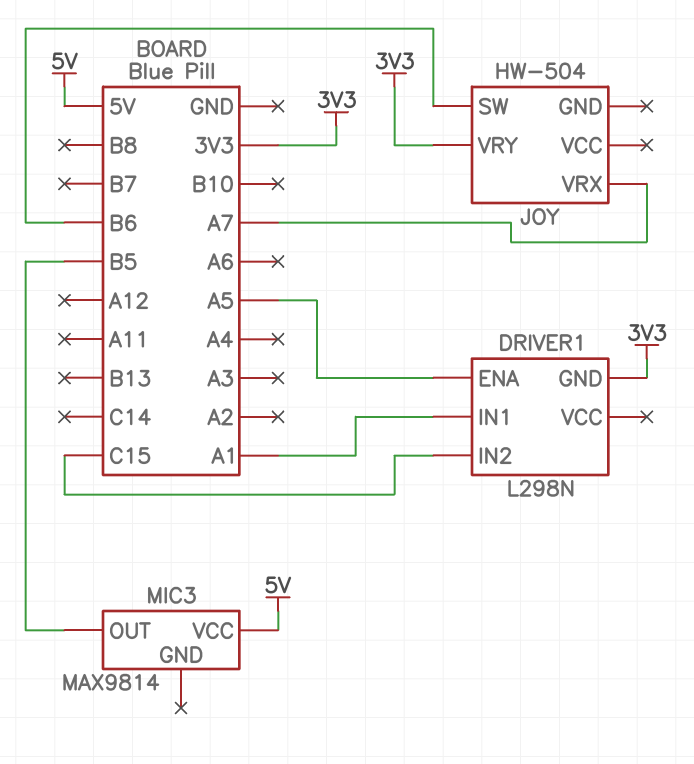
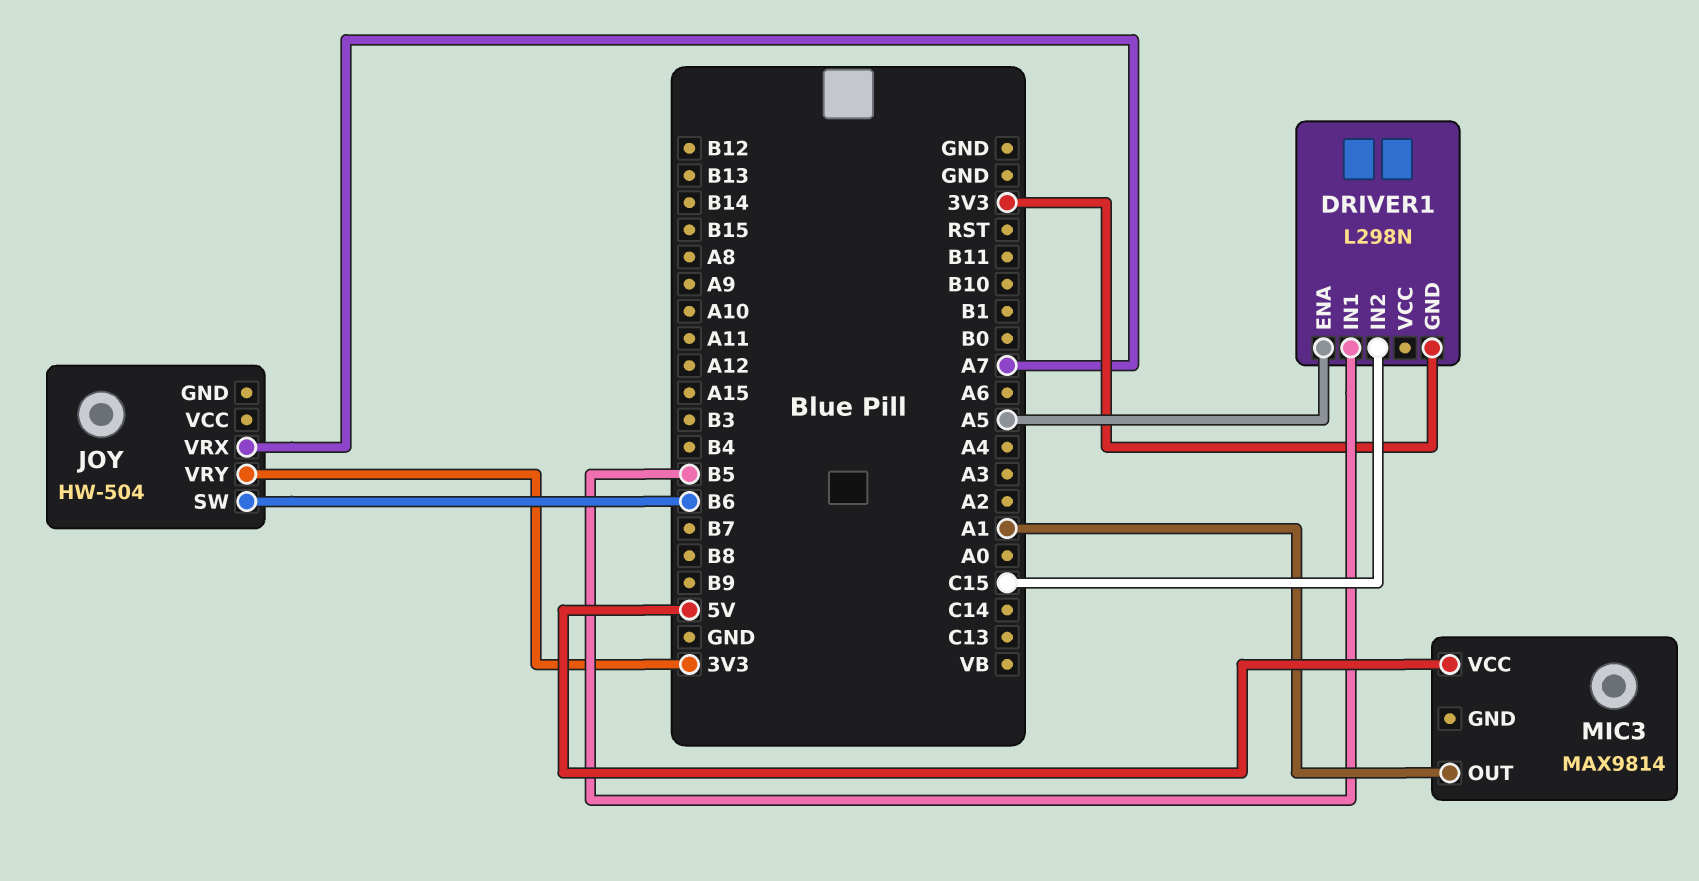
DRIVER1 pin IN1: A1 -> B5
MIC3 pin OUT: B5 -> A1

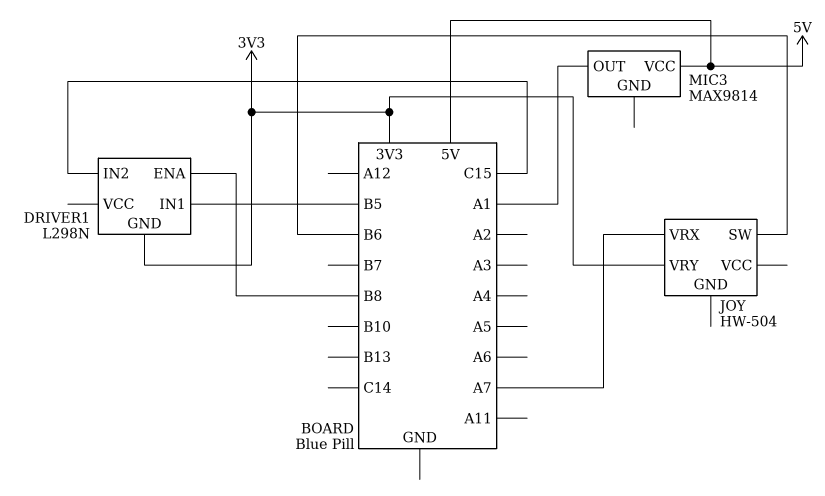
DRIVER1 pin ENA: A5 -> B8

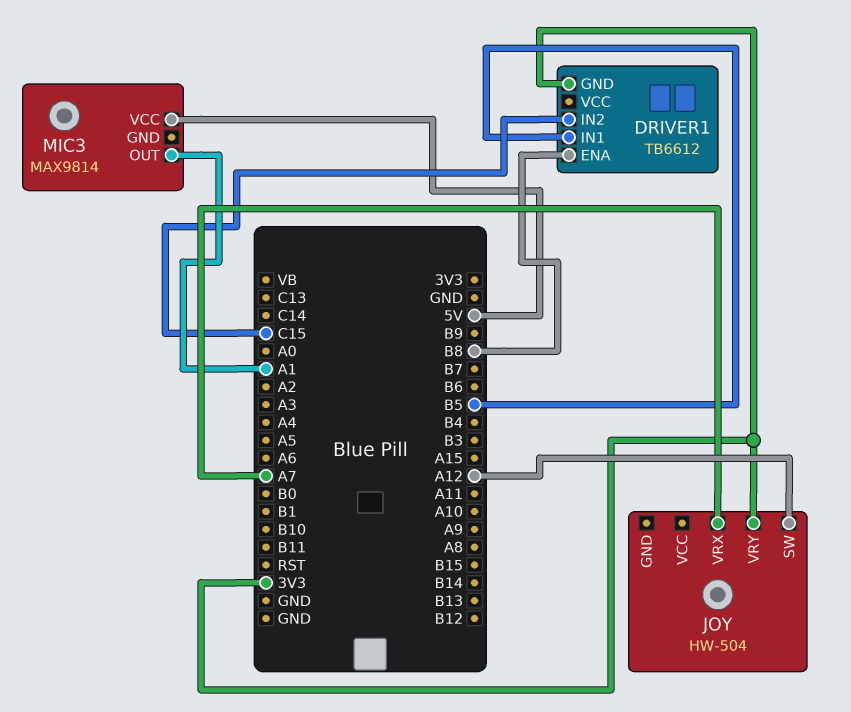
DRIVER1: L298N -> TB6612
JOY pin SW: B6 -> A12

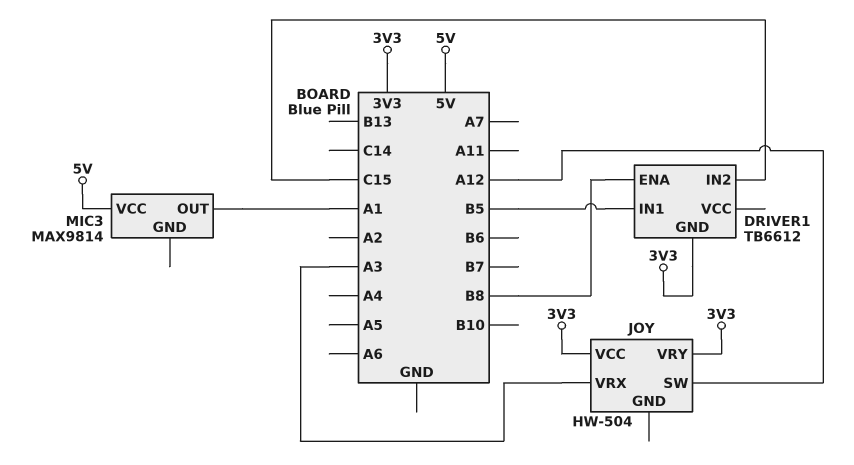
JOY pin VCC: none -> 3V3
JOY pin VRX: A7 -> A3

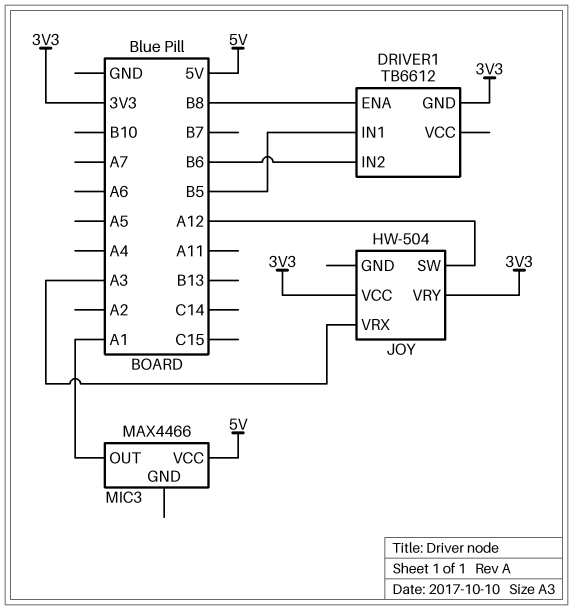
DRIVER1 pin IN2: C15 -> B6
MIC3: MAX9814 -> MAX4466

